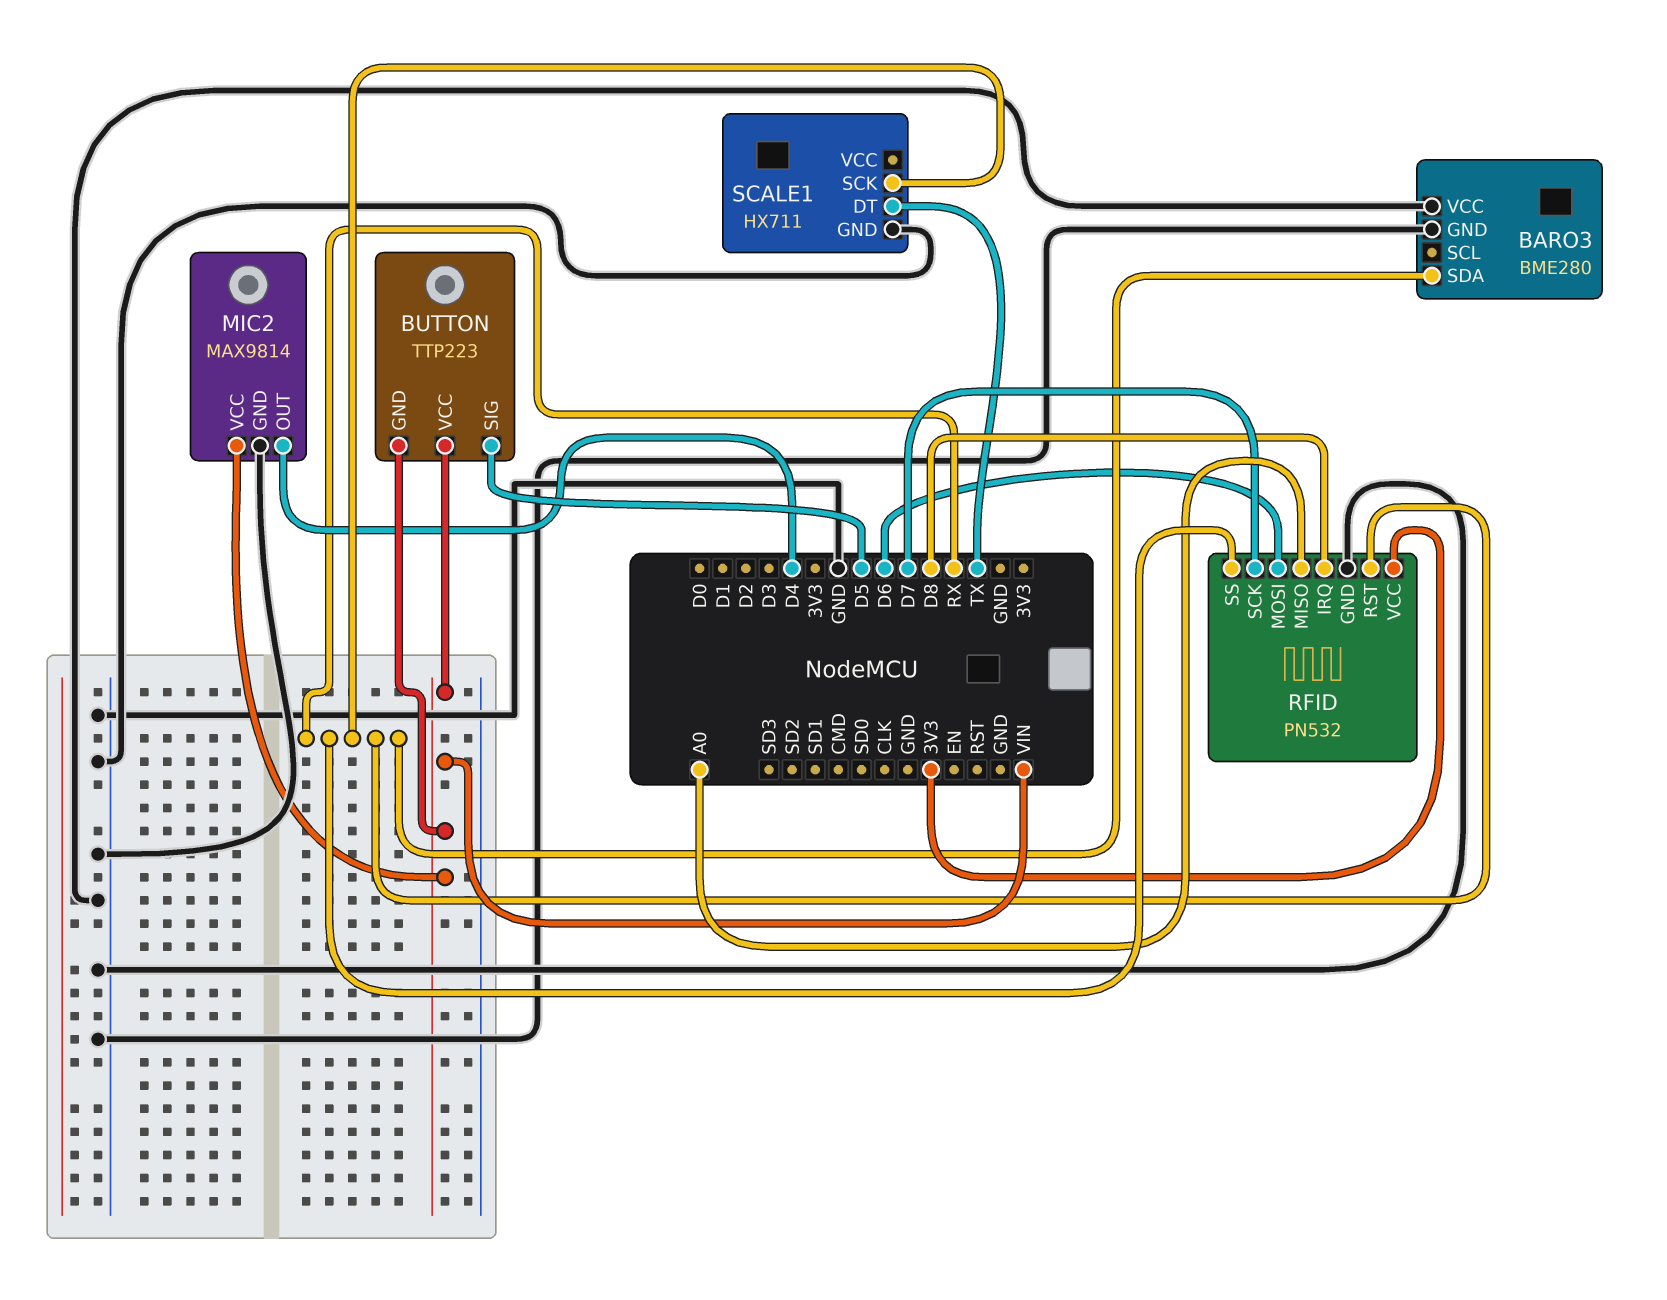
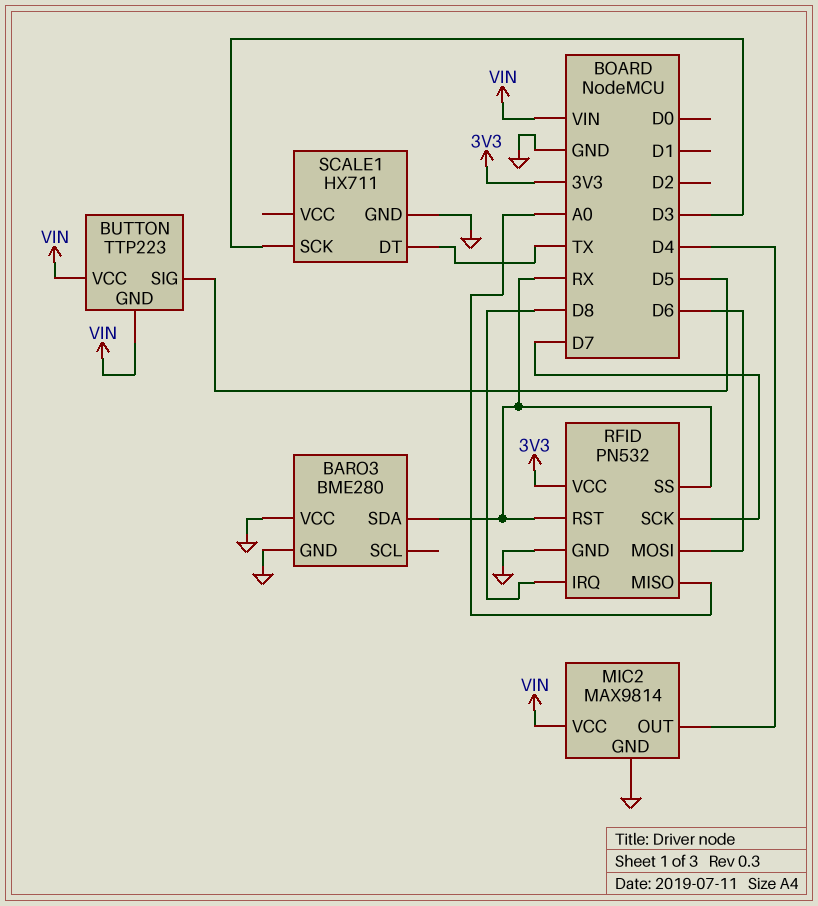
SCALE1 pin SCK: RX -> D3

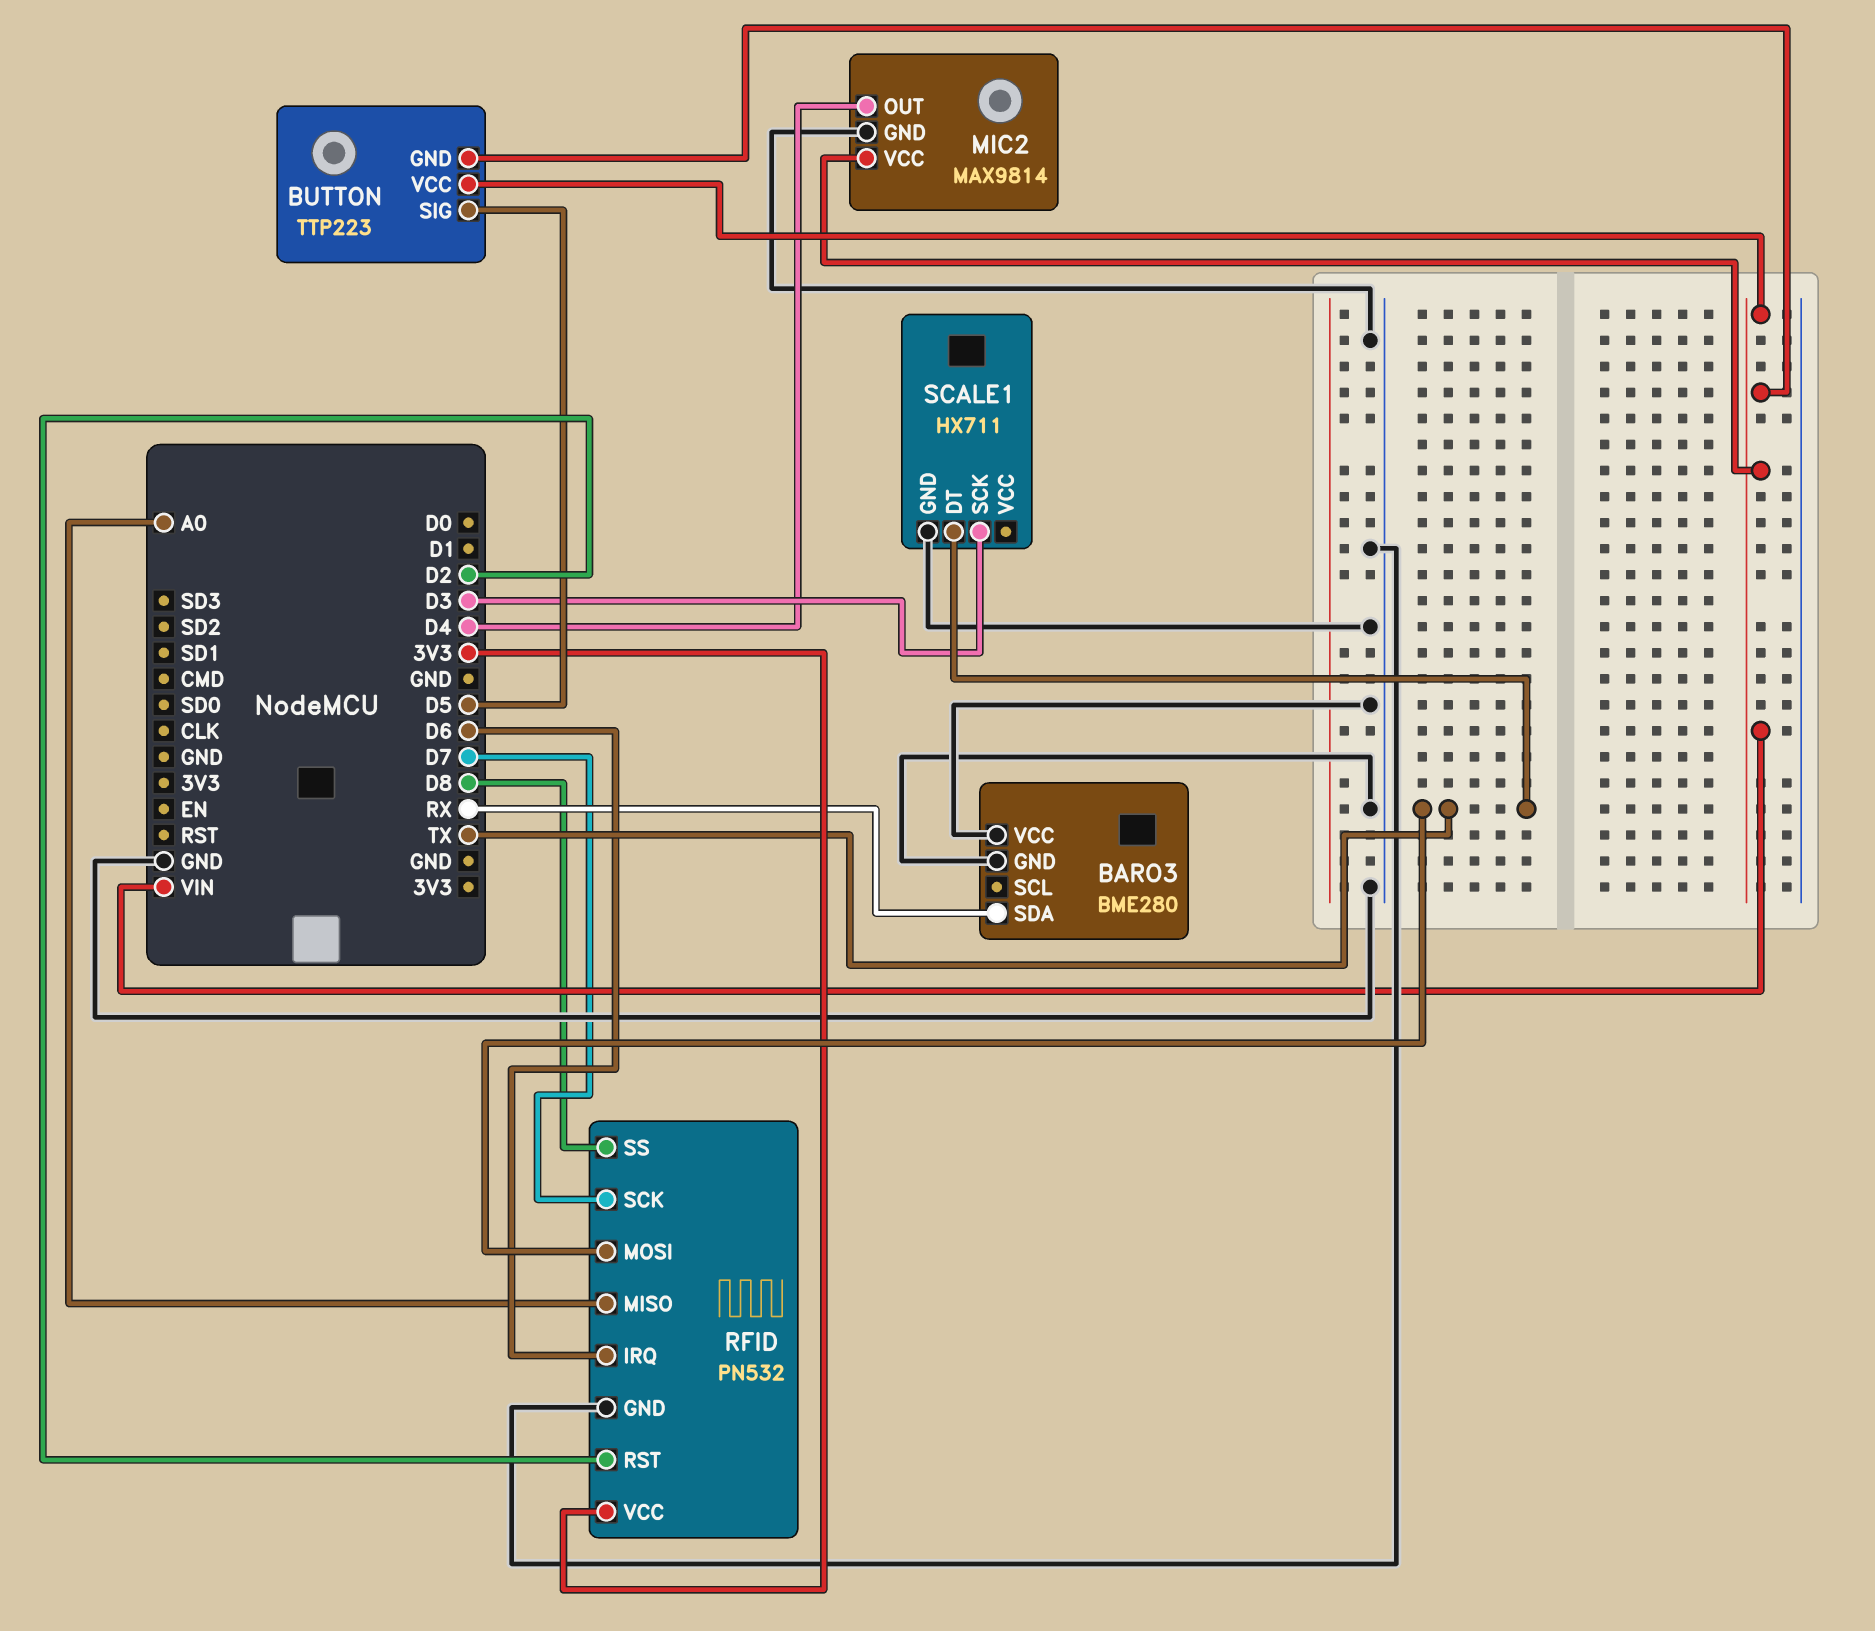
RFID pin IRQ: D8 -> D6
RFID pin MOSI: D6 -> TX
RFID pin RST: RX -> D2
RFID pin SS: RX -> D8

